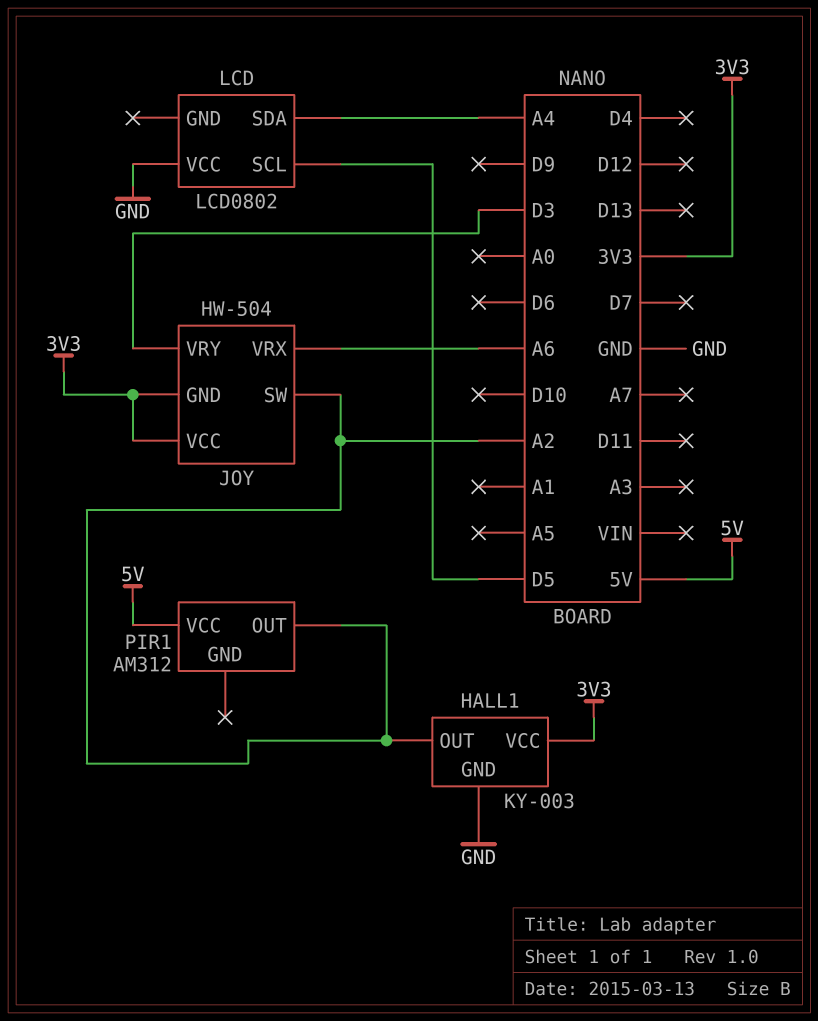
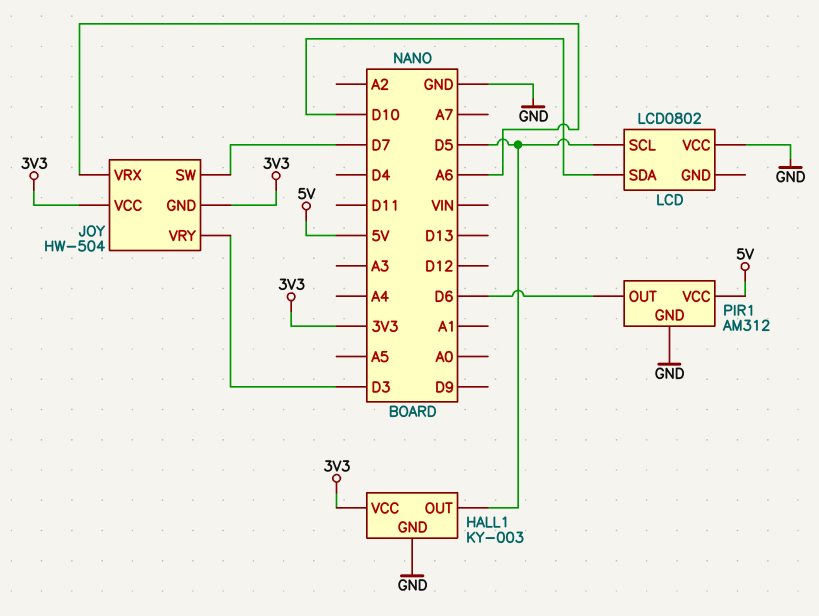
HALL1 pin OUT: A2 -> D5
JOY pin SW: A2 -> D7
LCD pin SDA: A4 -> D10
PIR1 pin GND: none -> GND
PIR1 pin OUT: A2 -> D6

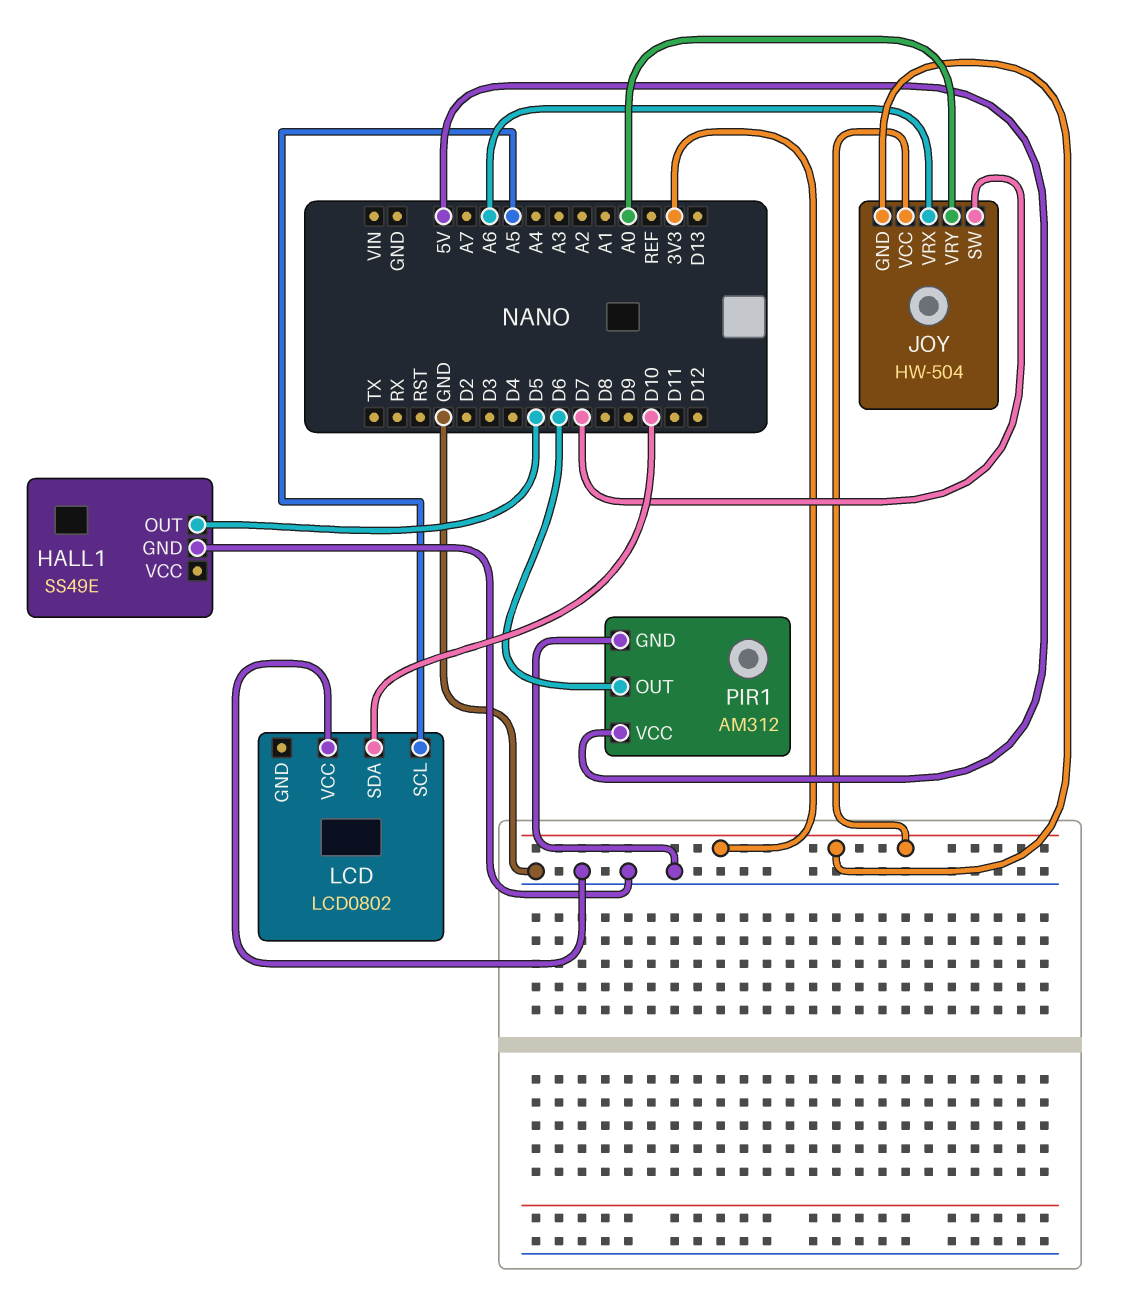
HALL1: KY-003 -> SS49E
HALL1 pin VCC: 3V3 -> none
JOY pin VRY: D3 -> A0
LCD pin SCL: D5 -> A5

